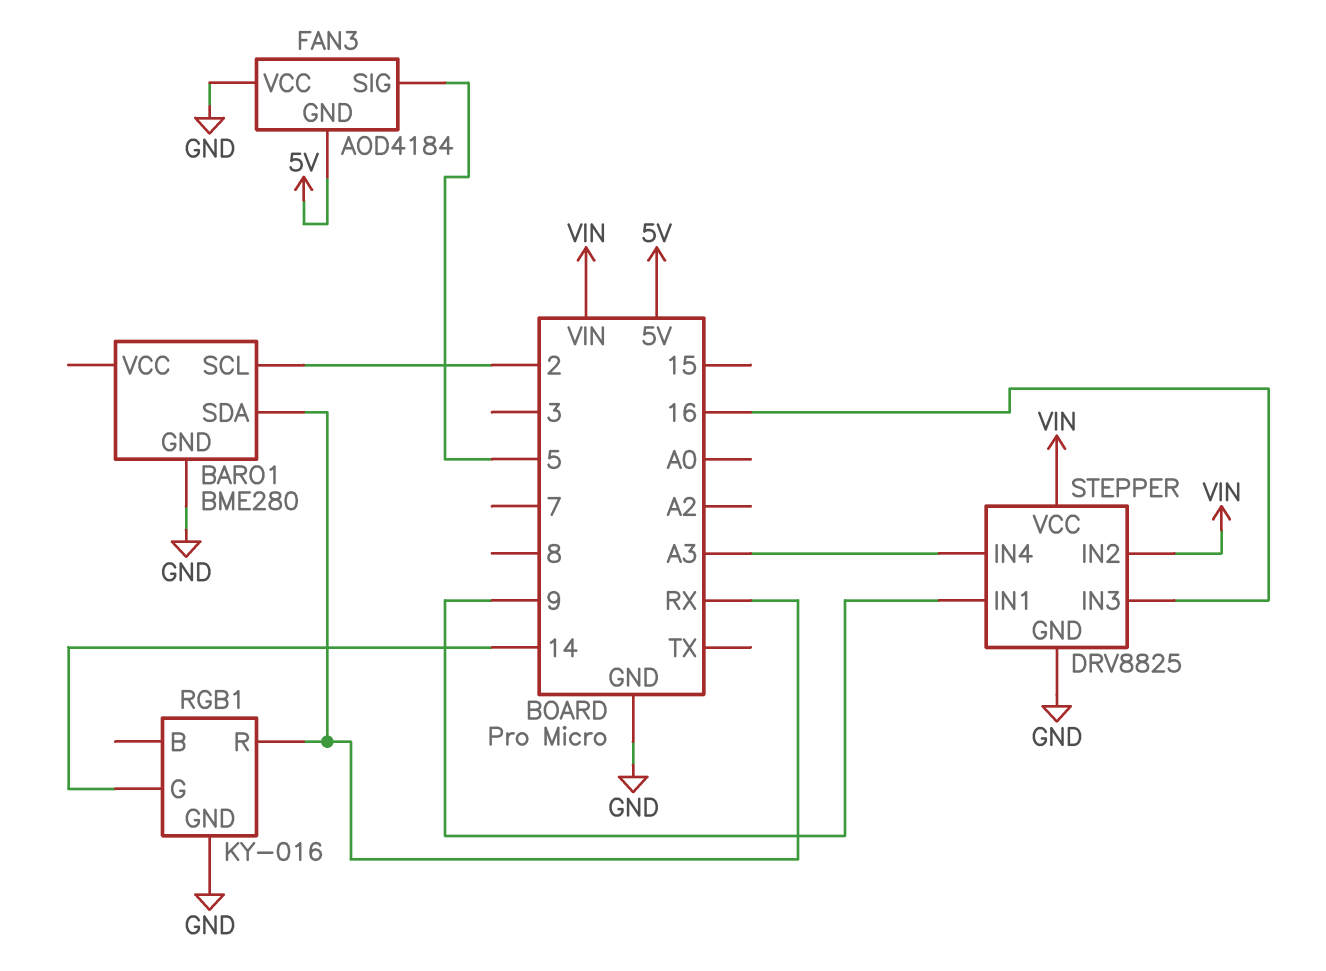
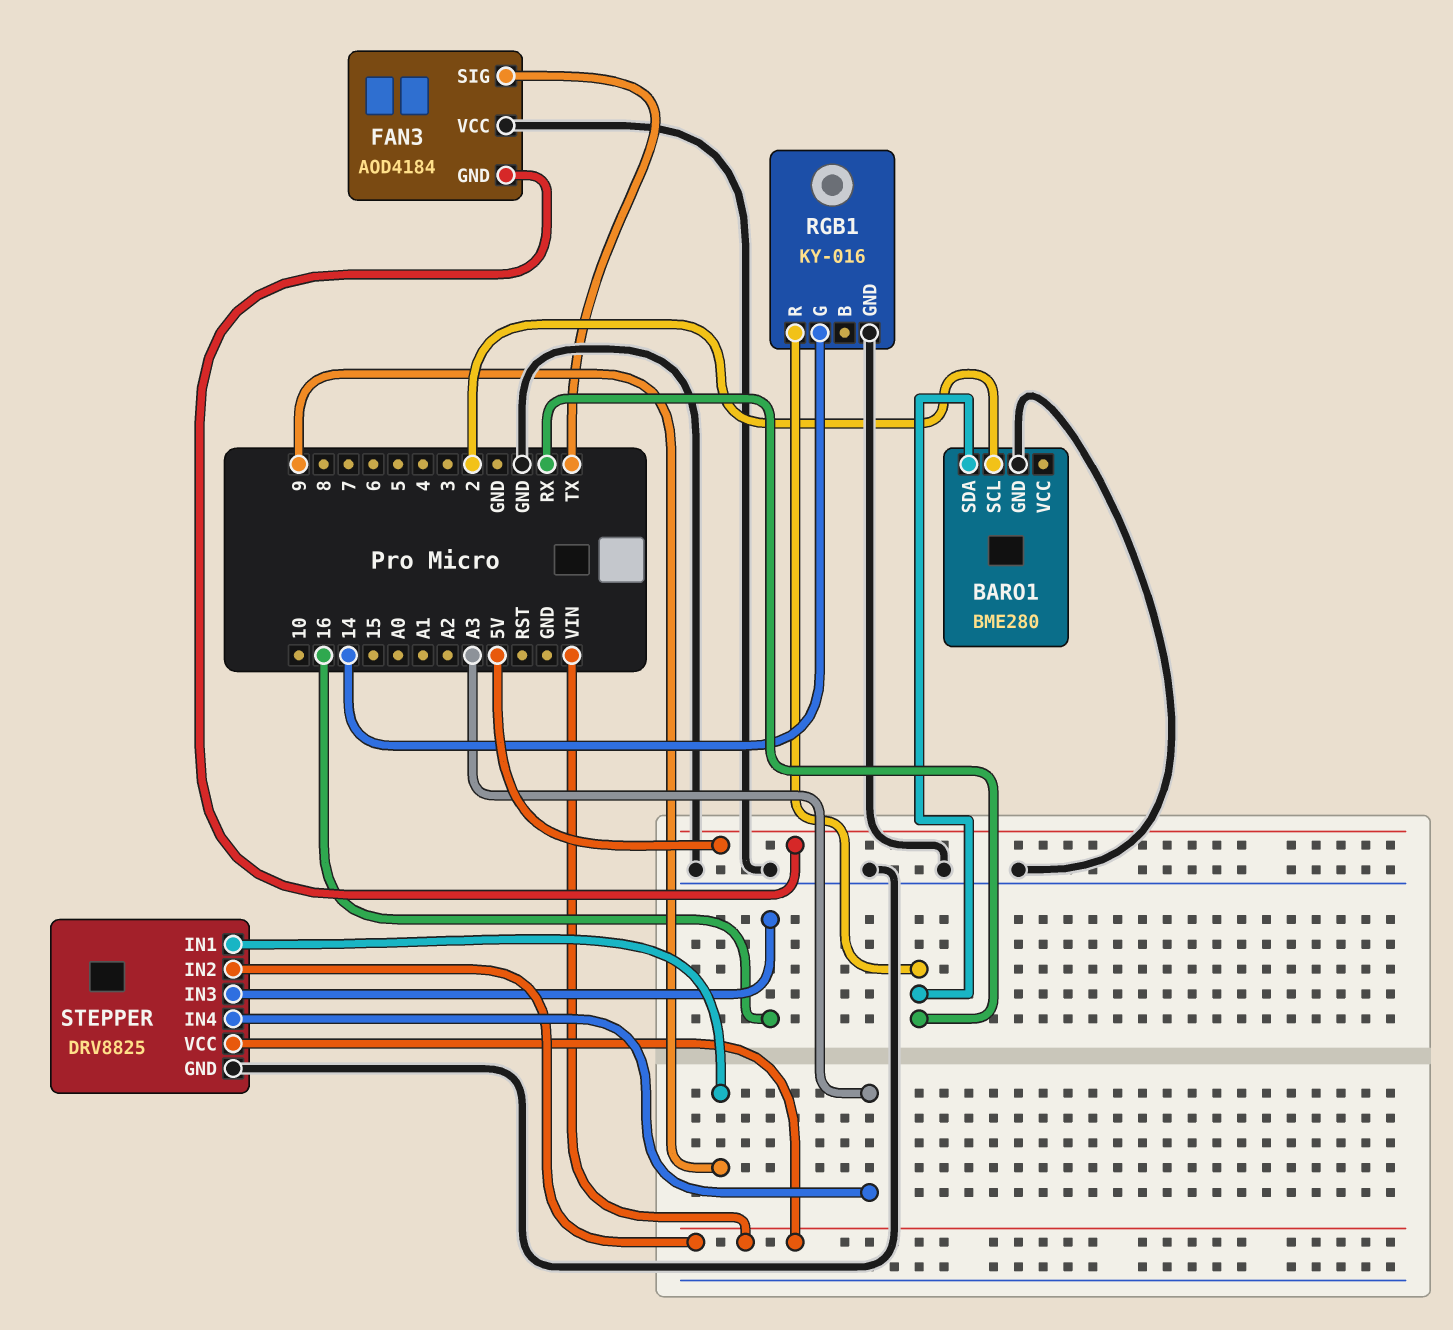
FAN3 pin SIG: 5 -> TX

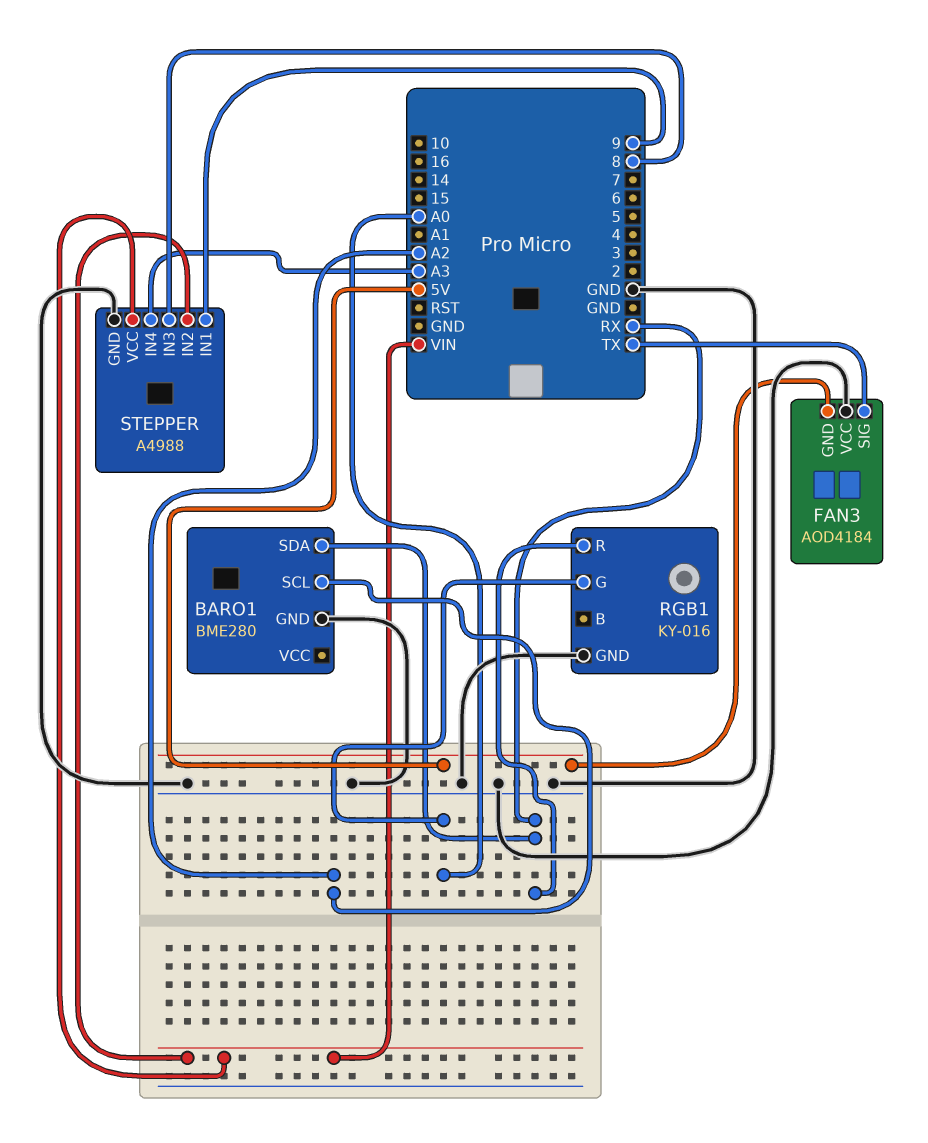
BARO1 pin SCL: 2 -> A2
RGB1 pin G: 14 -> A0
STEPPER: DRV8825 -> A4988
STEPPER pin IN3: 16 -> 8

